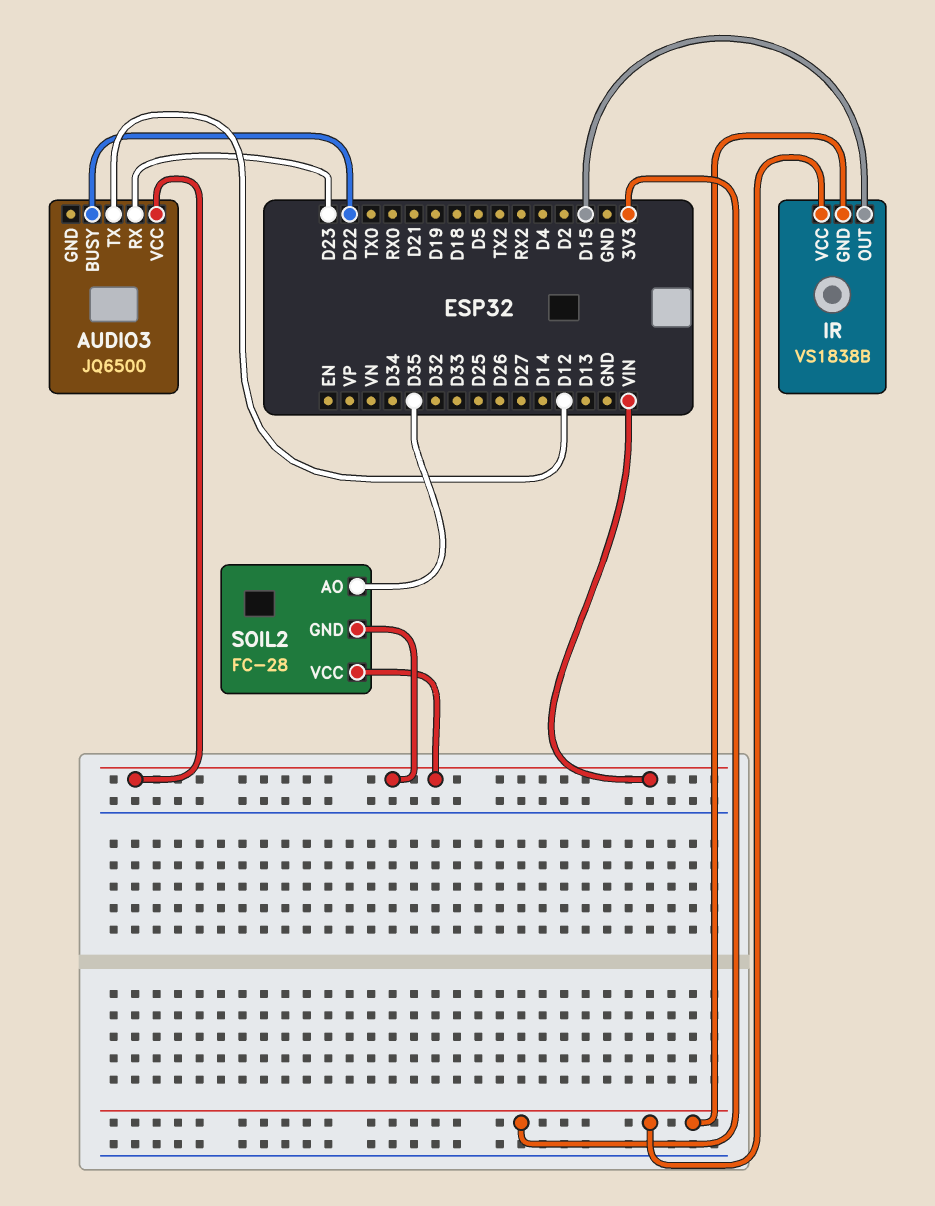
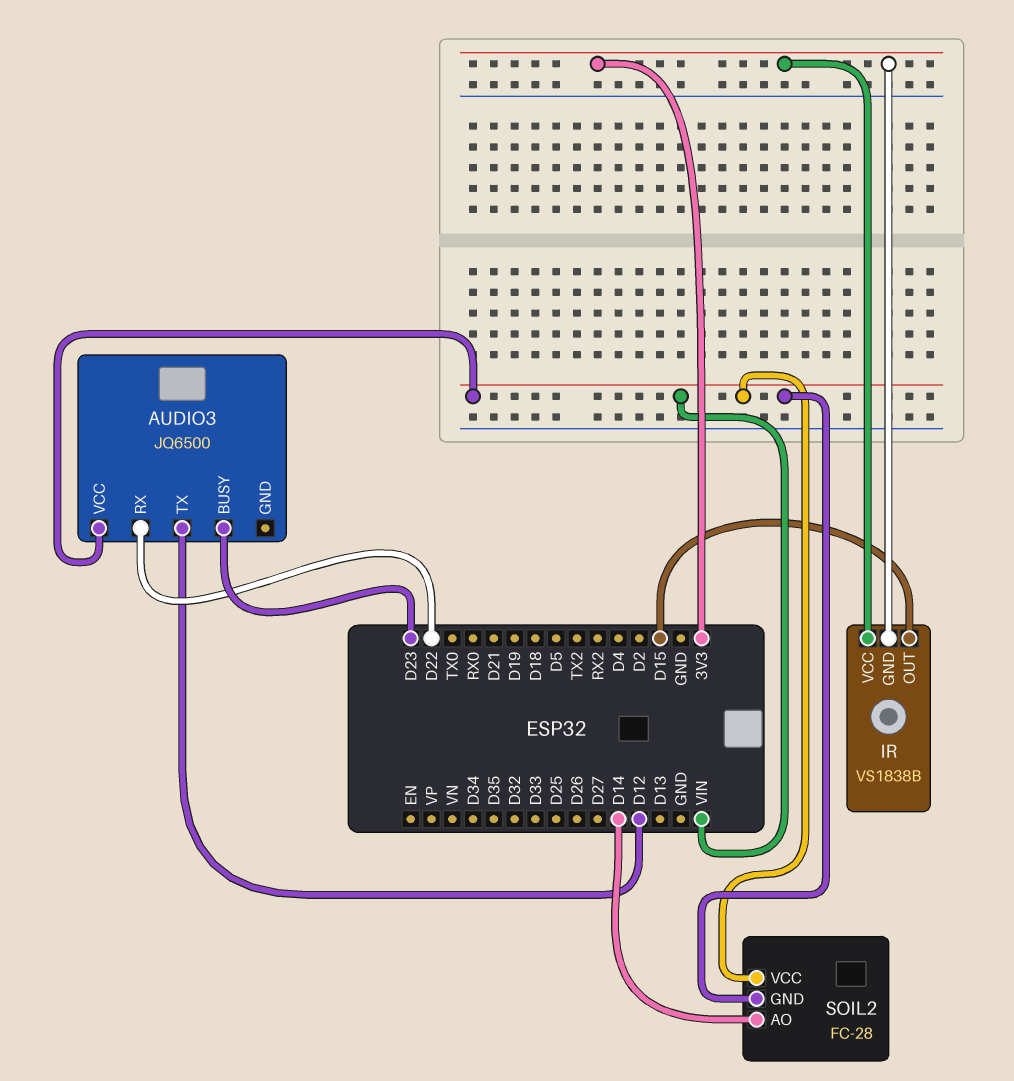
AUDIO3 pin BUSY: D22 -> D23
AUDIO3 pin RX: D23 -> D22
SOIL2 pin AO: D35 -> D14

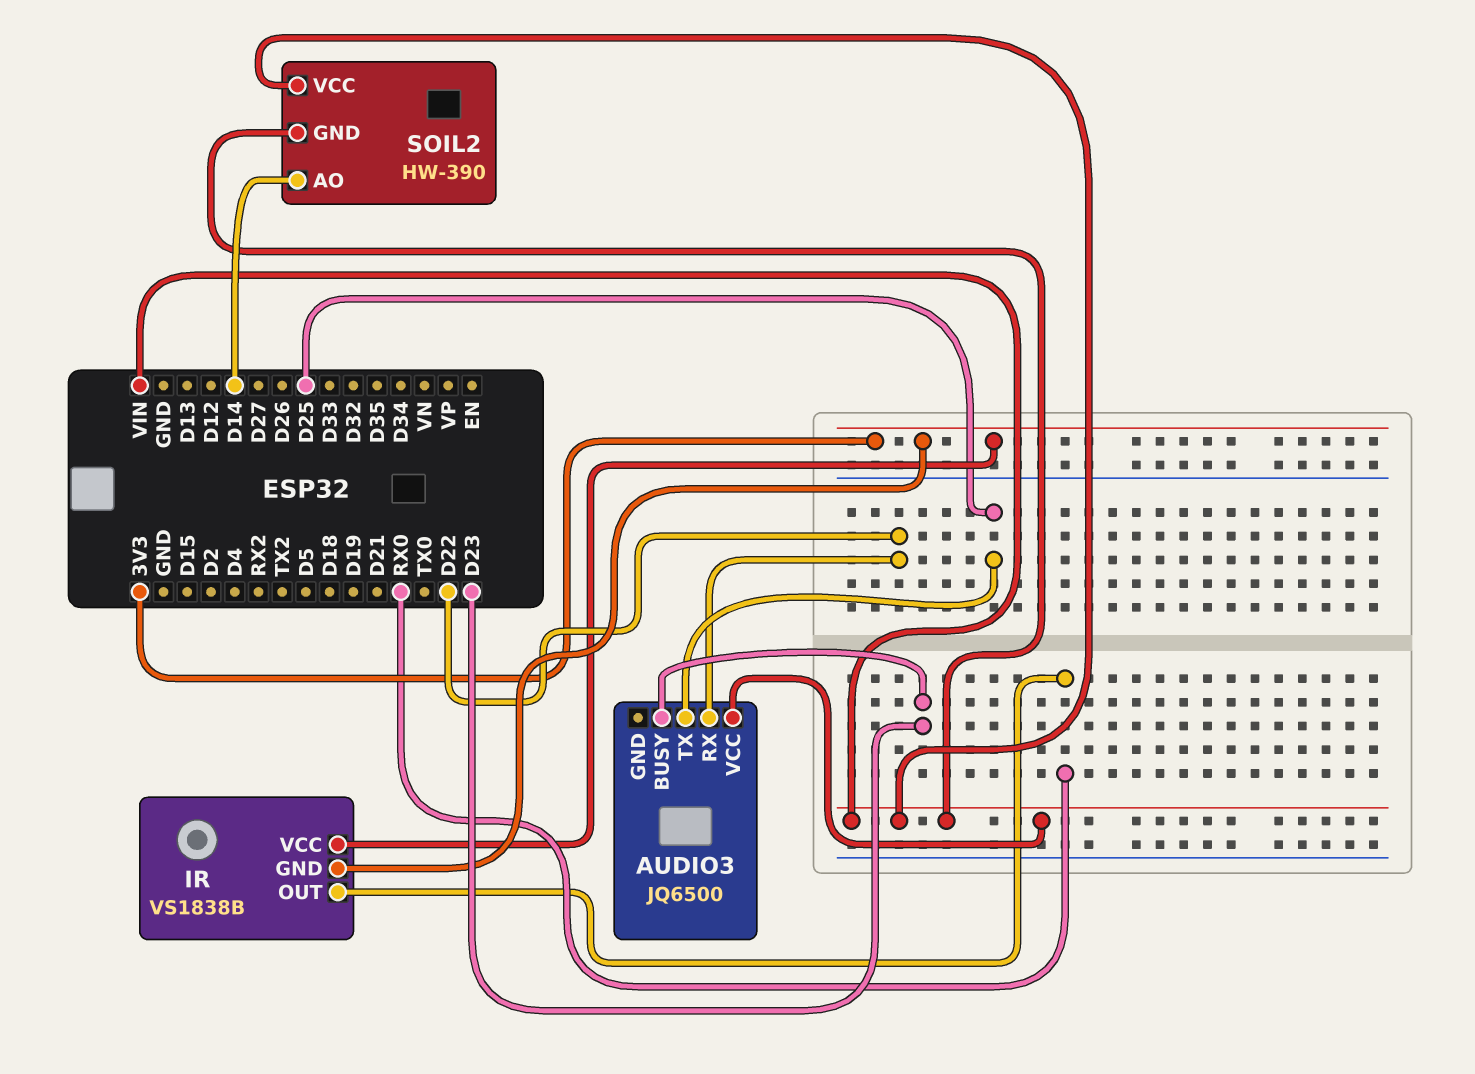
AUDIO3 pin TX: D12 -> D25
IR pin OUT: D15 -> RX0
SOIL2: FC-28 -> HW-390

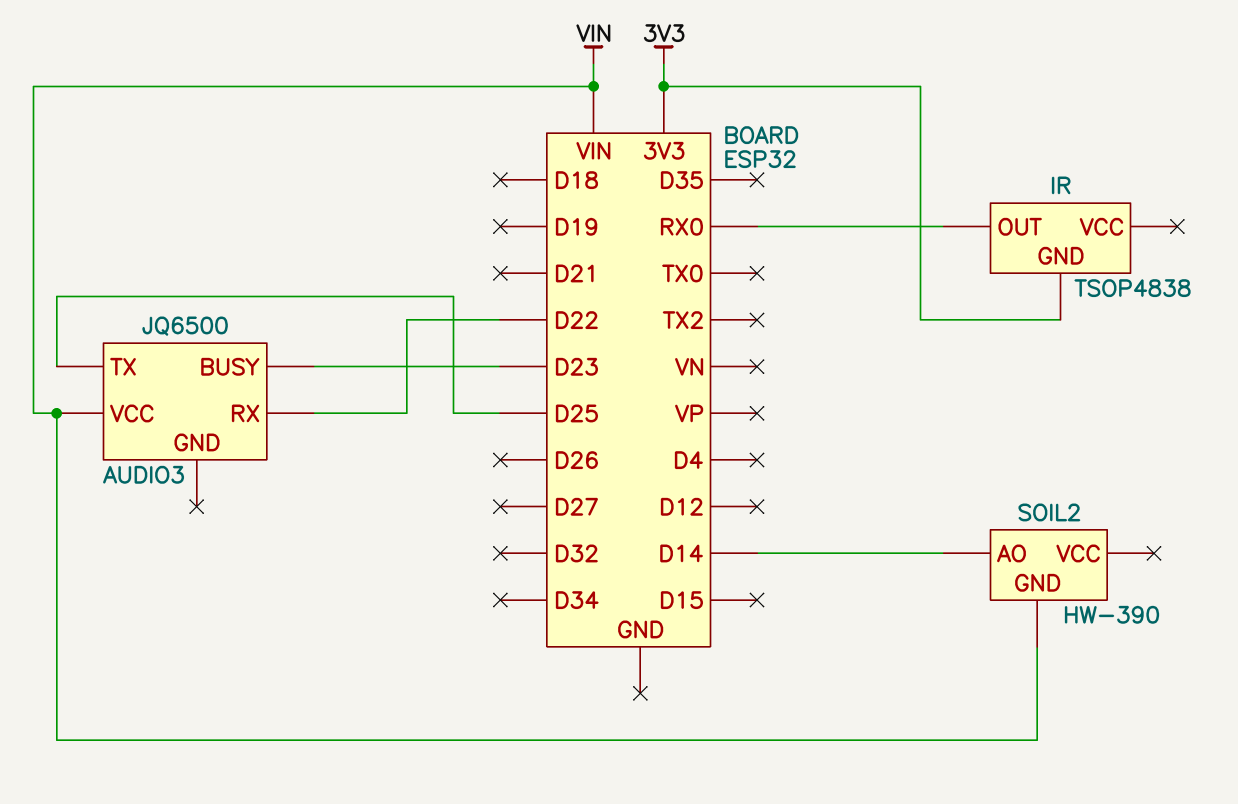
IR: VS1838B -> TSOP4838
IR pin VCC: 3V3 -> none
SOIL2 pin VCC: VIN -> none

